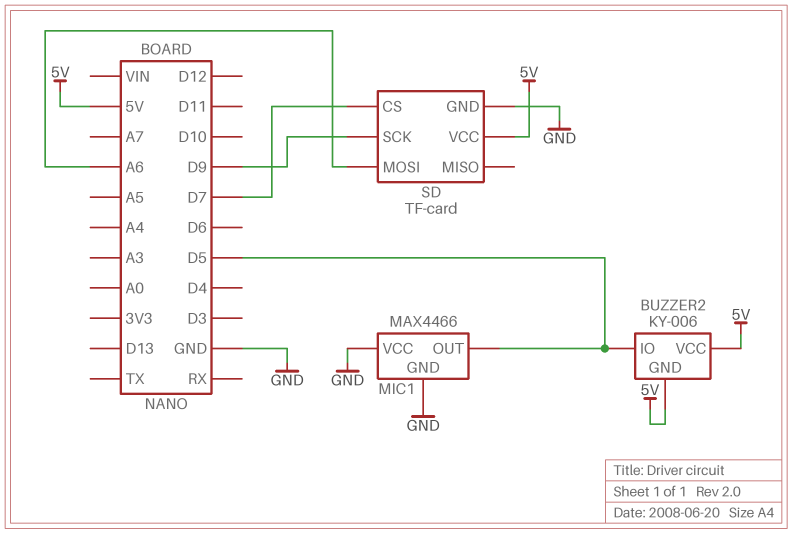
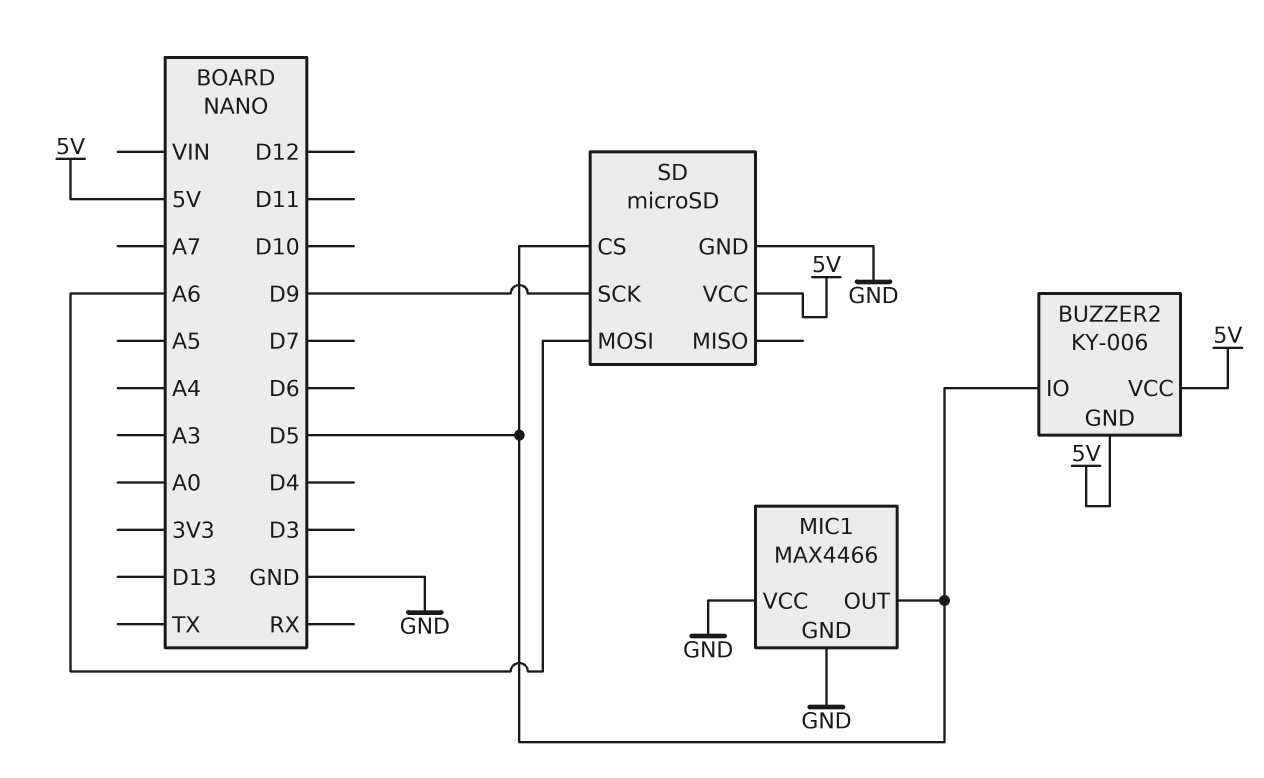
SD: TF-card -> microSD
SD pin CS: D7 -> D5

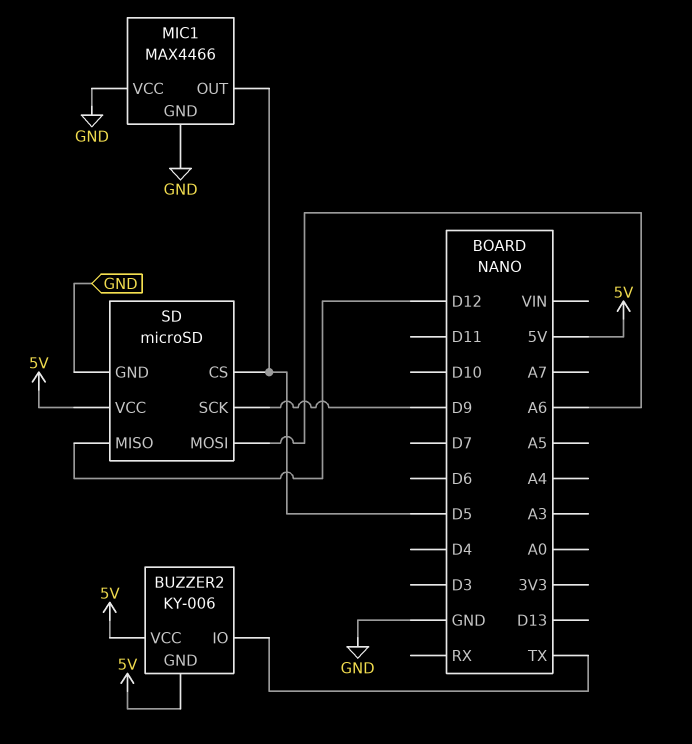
BUZZER2 pin IO: D5 -> TX
SD pin MISO: none -> D12

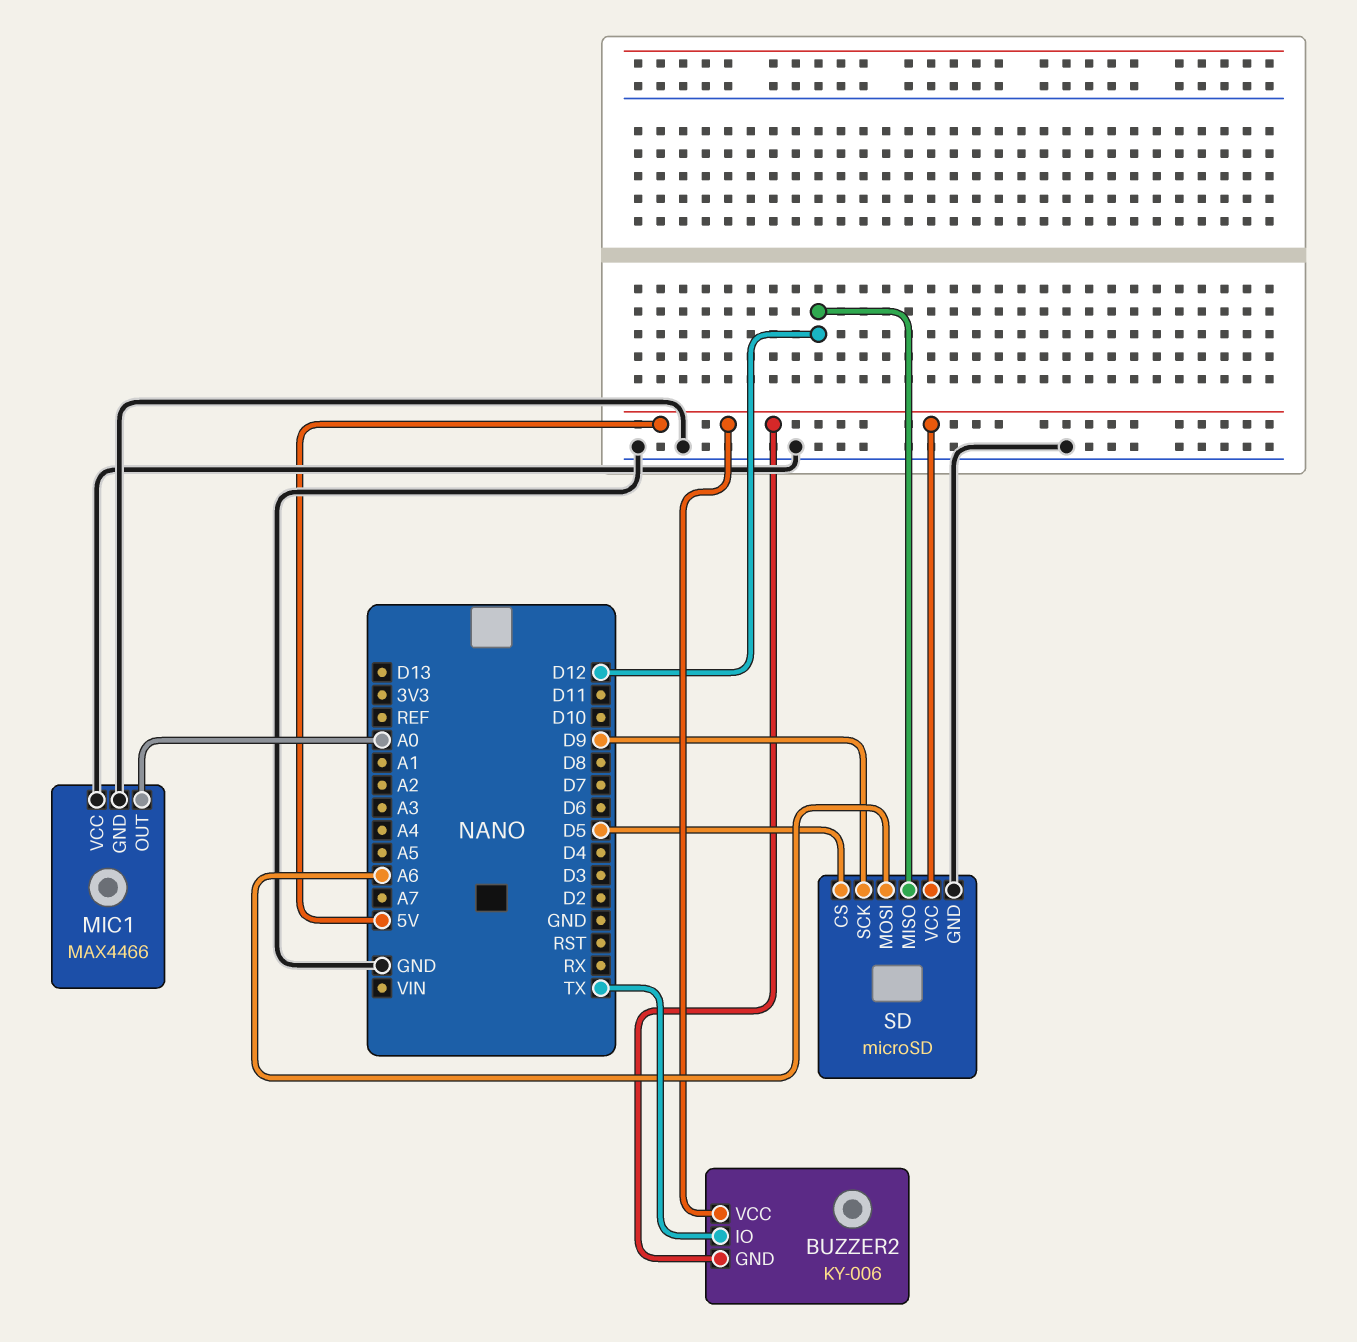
MIC1 pin OUT: D5 -> A0

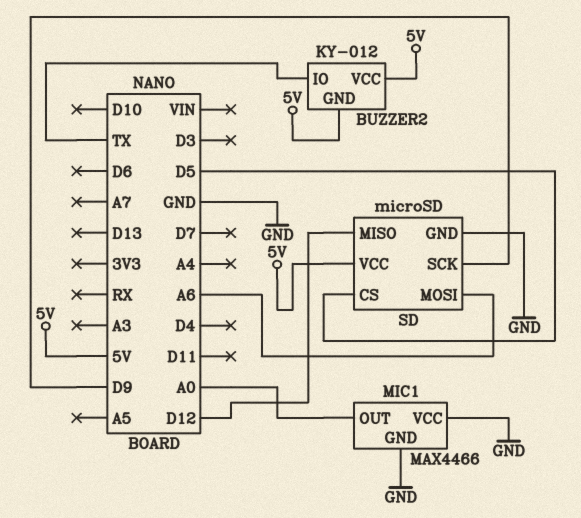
BUZZER2: KY-006 -> KY-012

